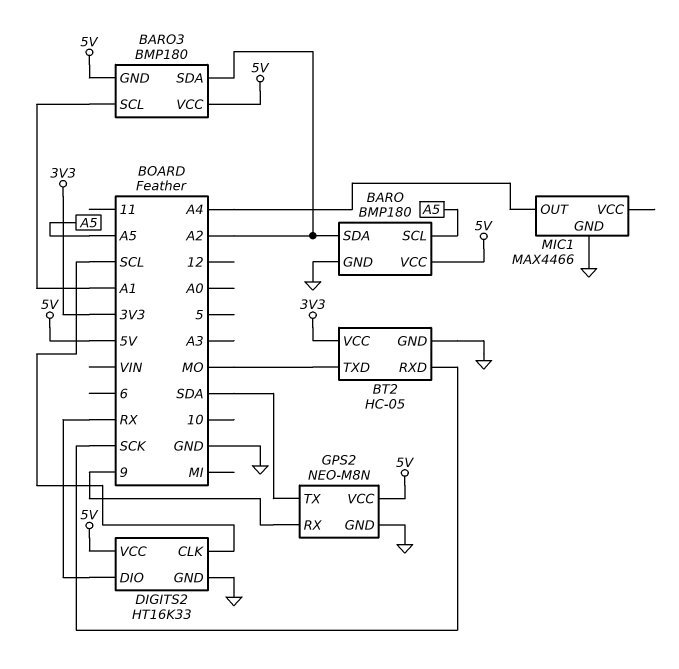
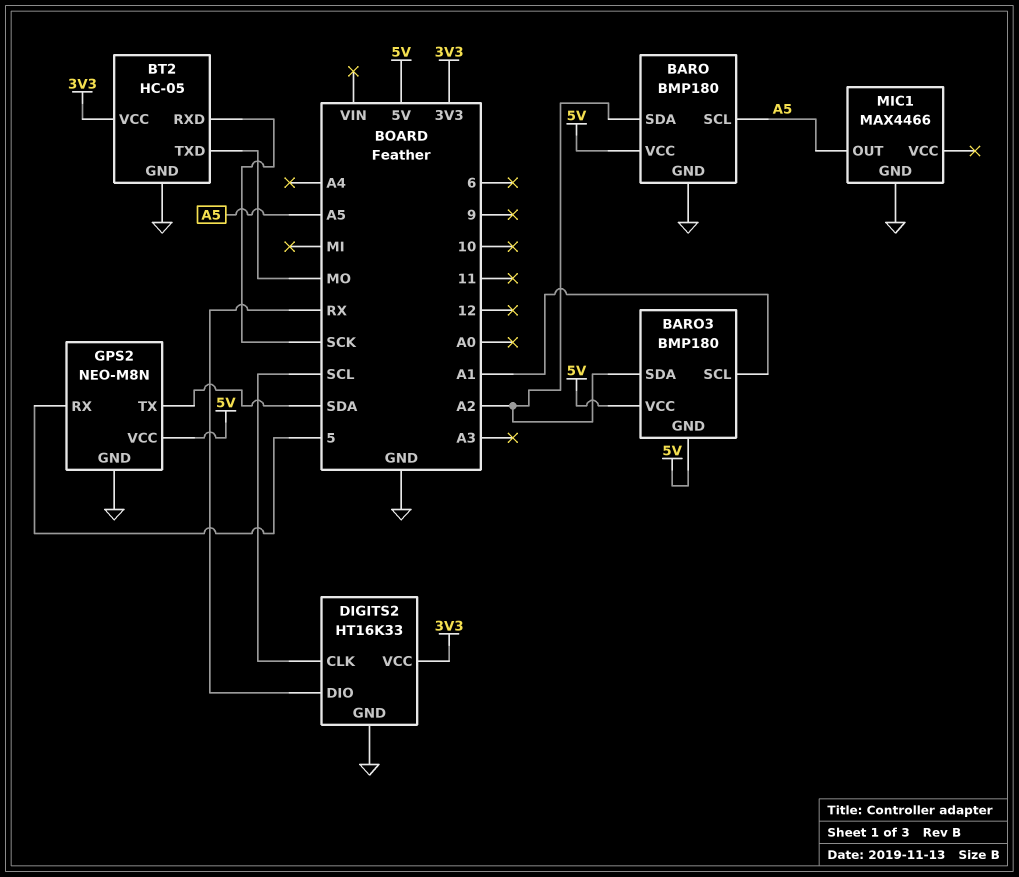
DIGITS2 pin VCC: 5V -> 3V3
GPS2 pin RX: 9 -> 5
MIC1 pin OUT: A4 -> A5

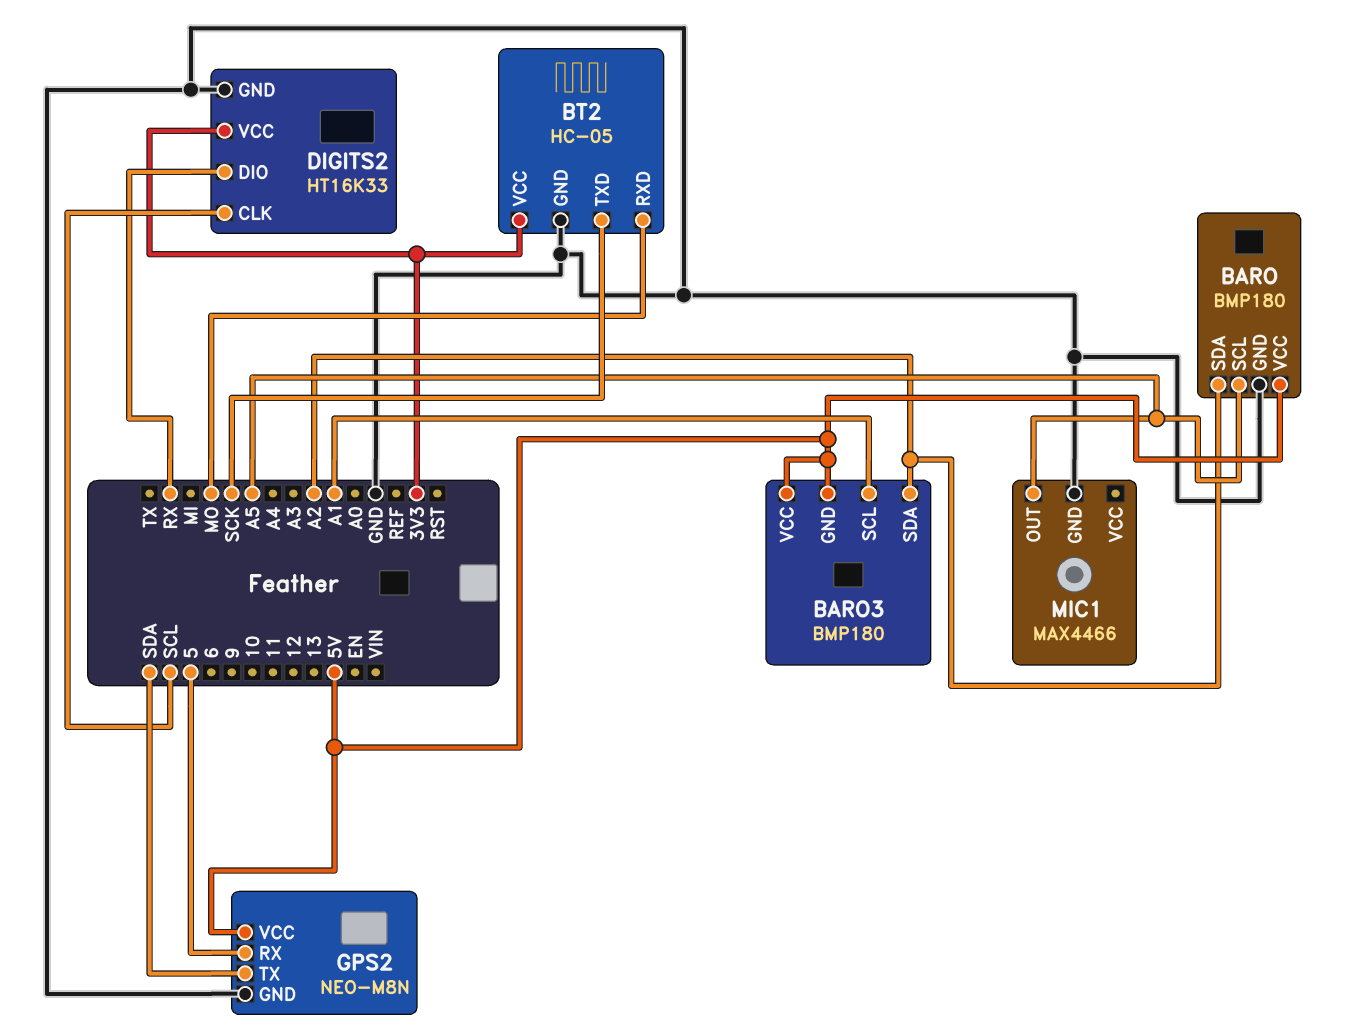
BT2 pin RXD: SCK -> MO
BT2 pin TXD: MO -> SCK

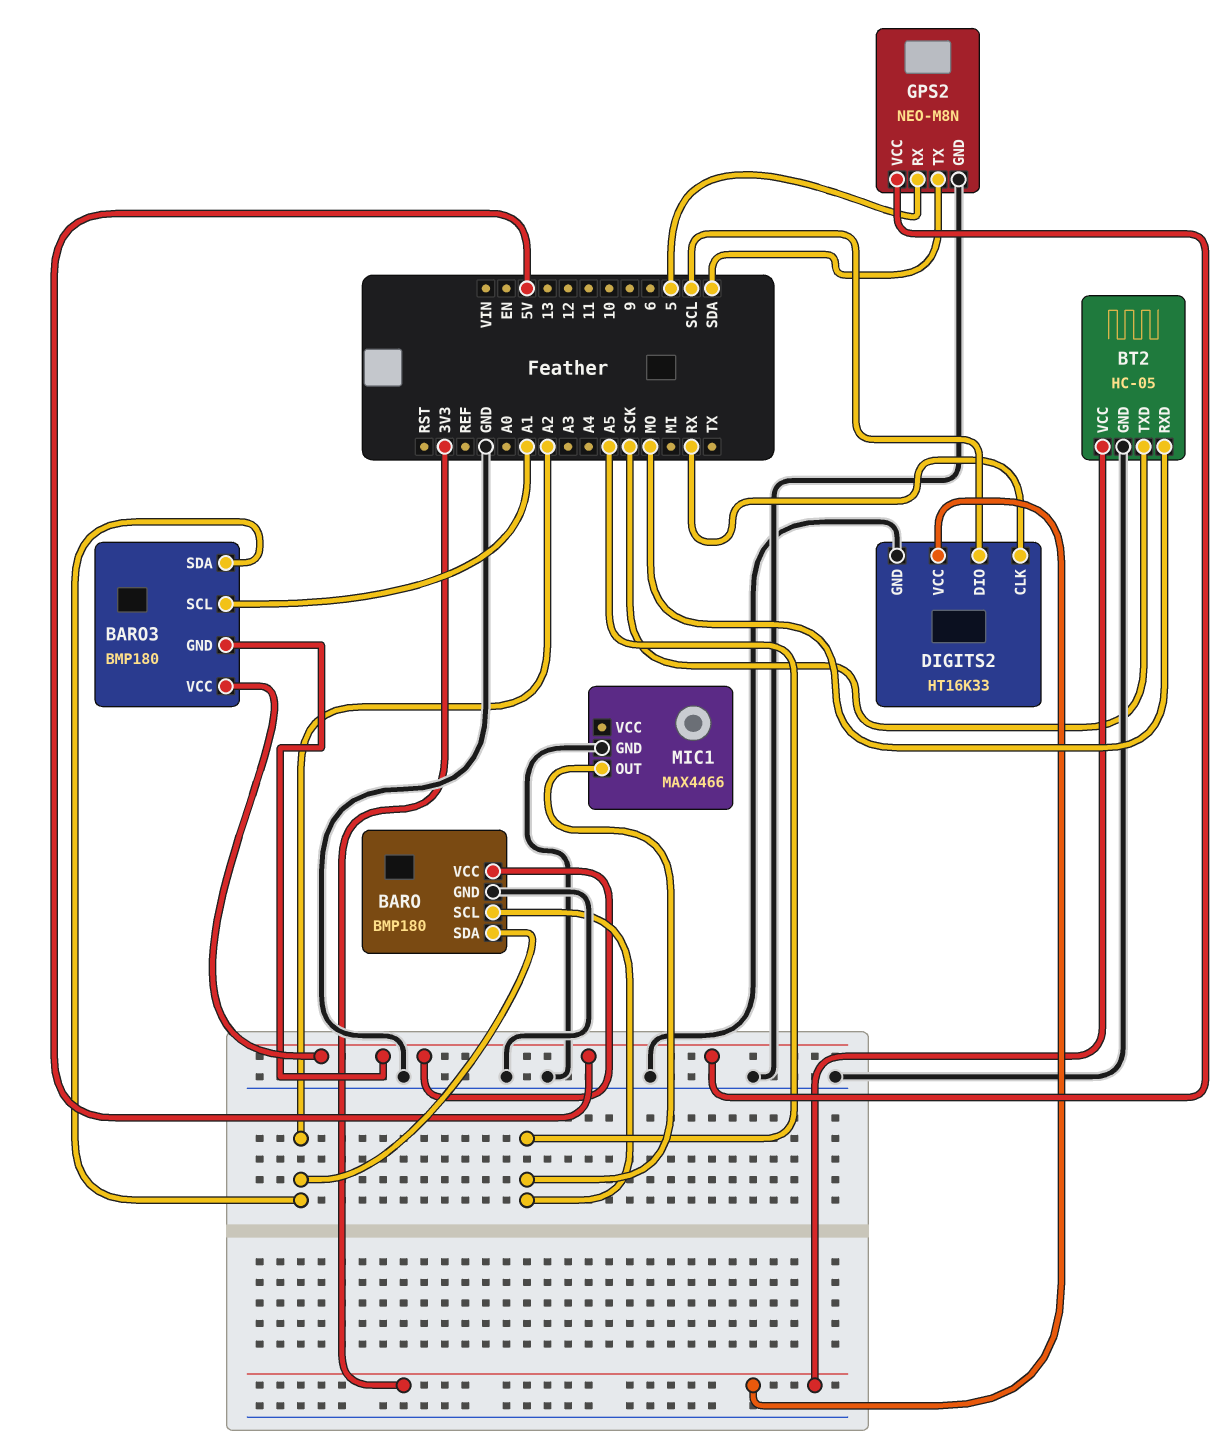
DIGITS2 pin CLK: SCL -> RX
DIGITS2 pin DIO: RX -> SCL

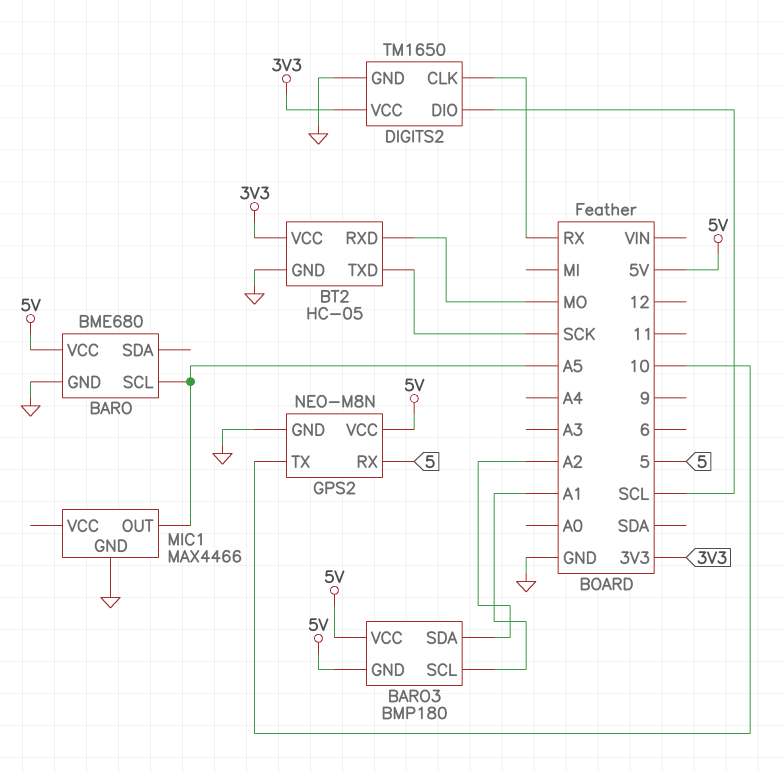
BARO: BMP180 -> BME680
BARO pin SDA: A2 -> none
DIGITS2: HT16K33 -> TM1650
GPS2 pin TX: SDA -> 10

